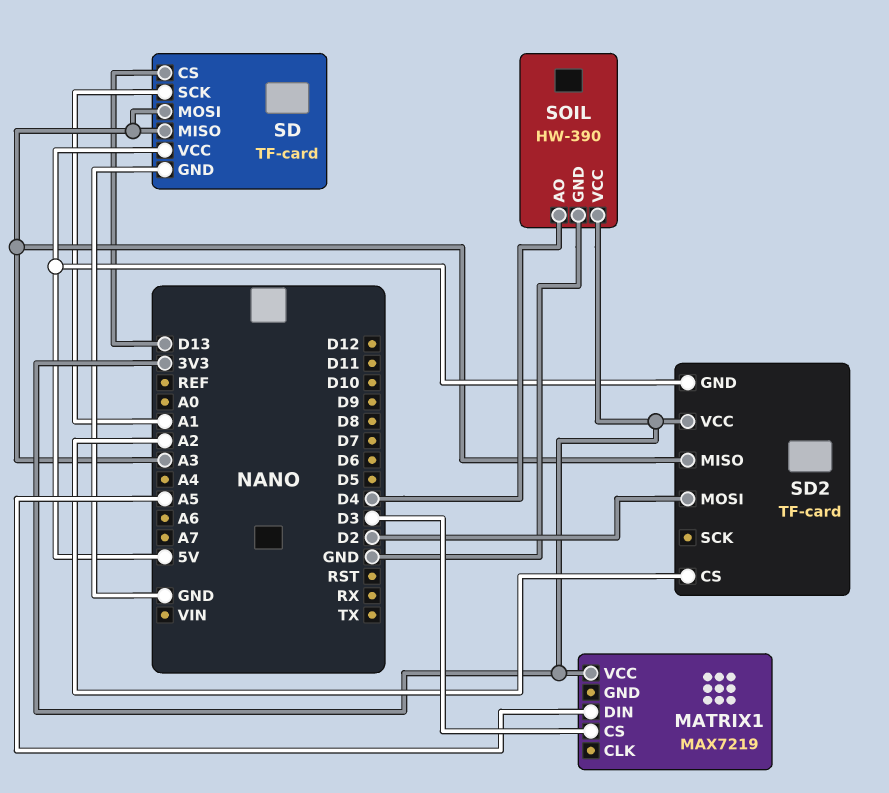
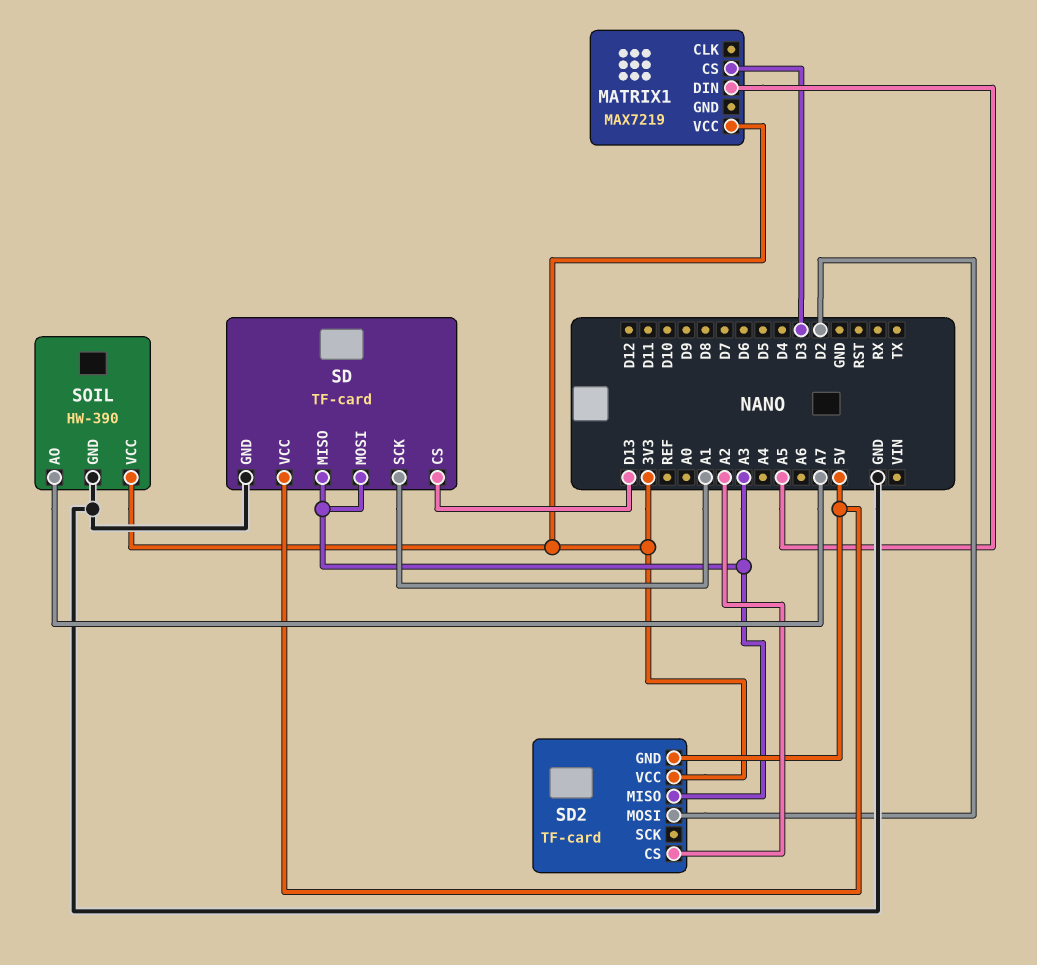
SOIL pin AO: D4 -> A7

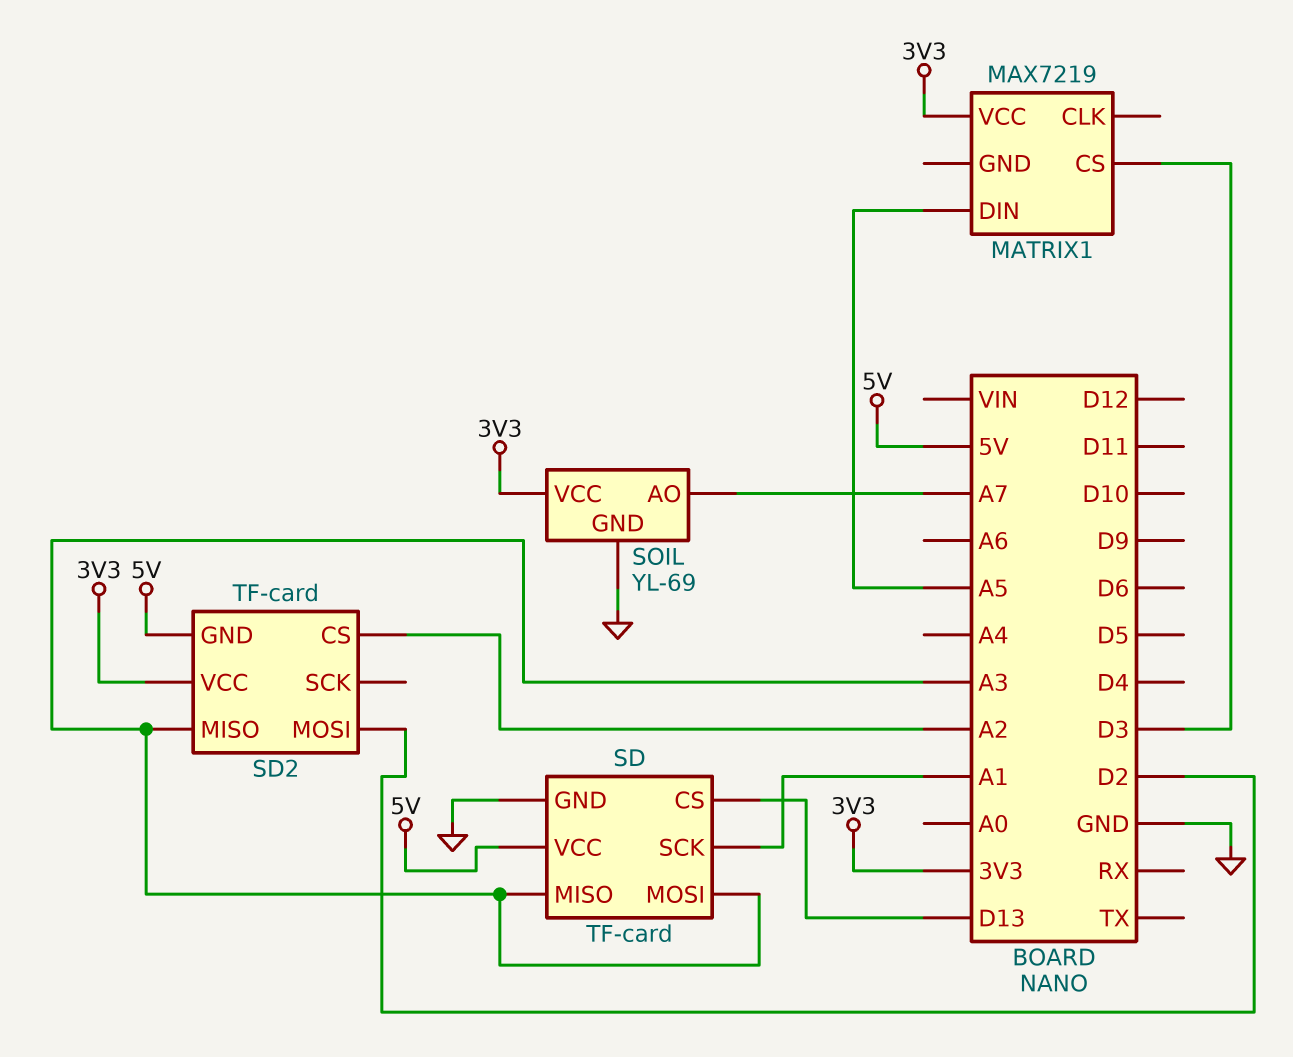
SOIL: HW-390 -> YL-69

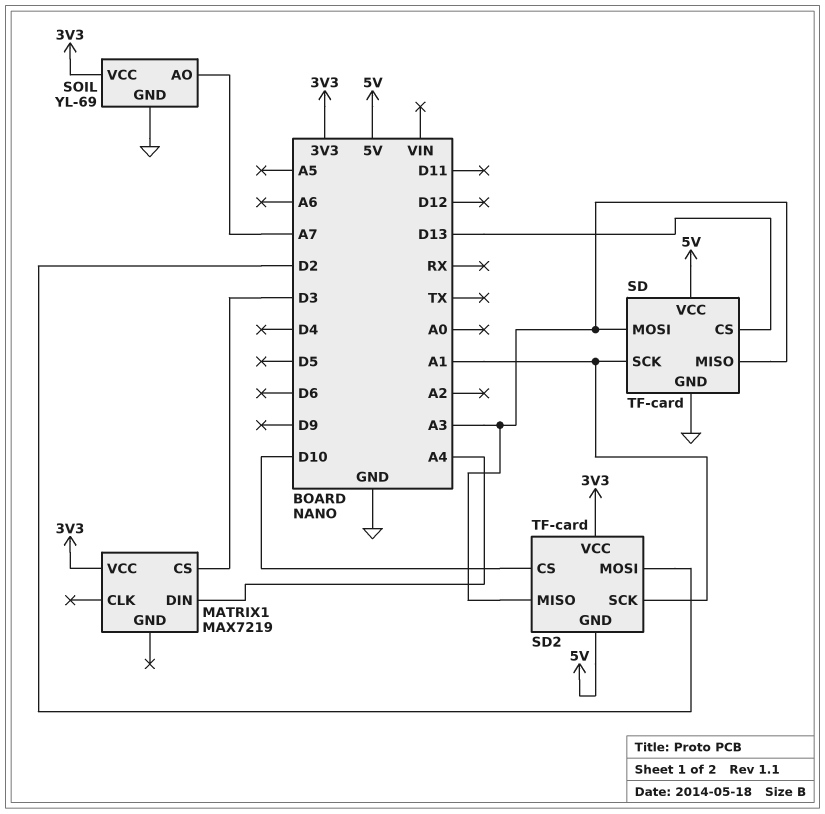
MATRIX1 pin DIN: A5 -> A4
SD2 pin CS: A2 -> D10
SD2 pin SCK: none -> A1

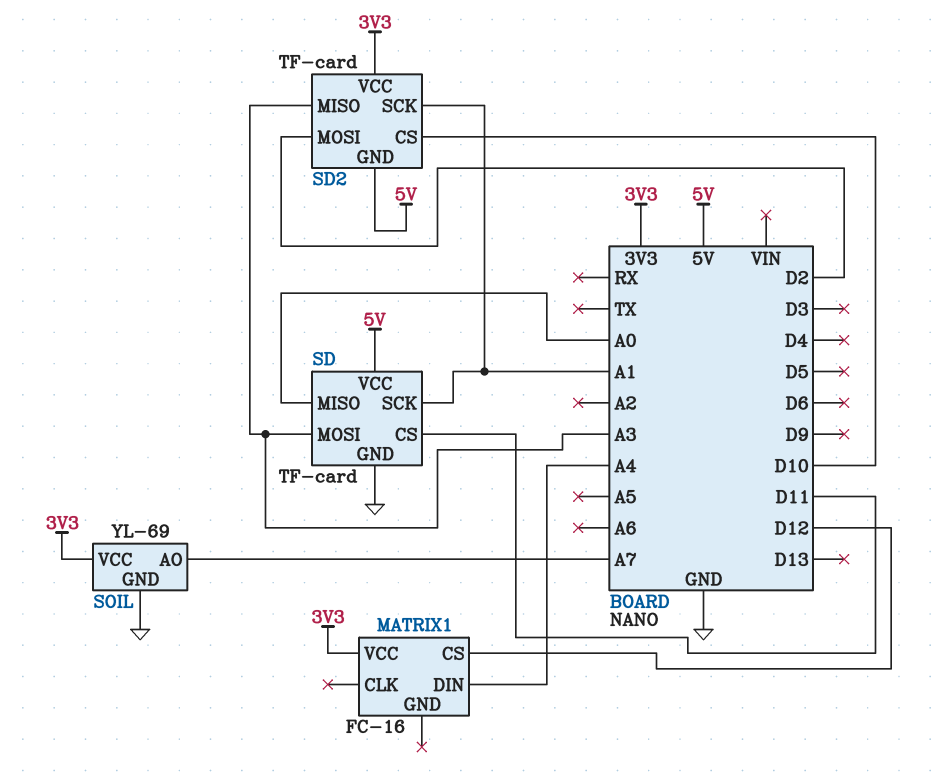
MATRIX1: MAX7219 -> FC-16
MATRIX1 pin CS: D3 -> D12
SD pin CS: D13 -> D11
SD pin MISO: A3 -> A0

